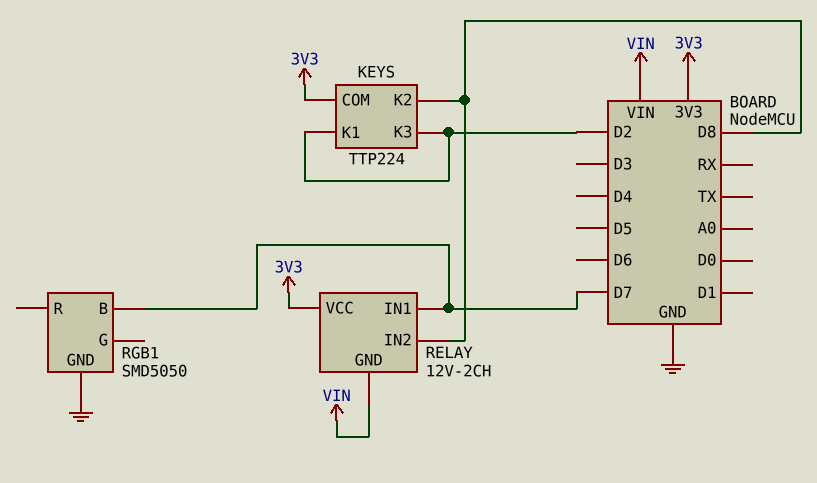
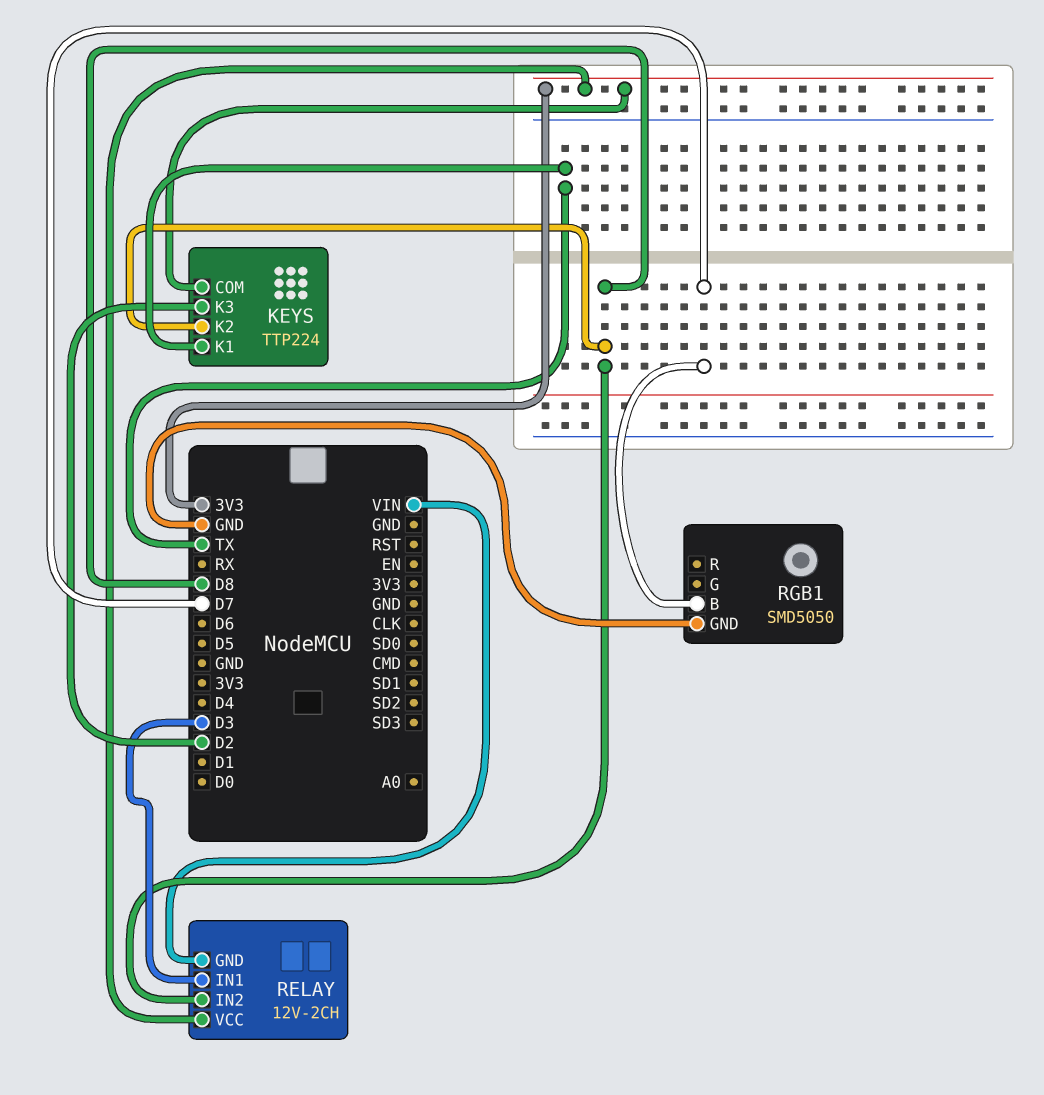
KEYS pin K1: D2 -> TX
RELAY pin IN1: D7 -> D3

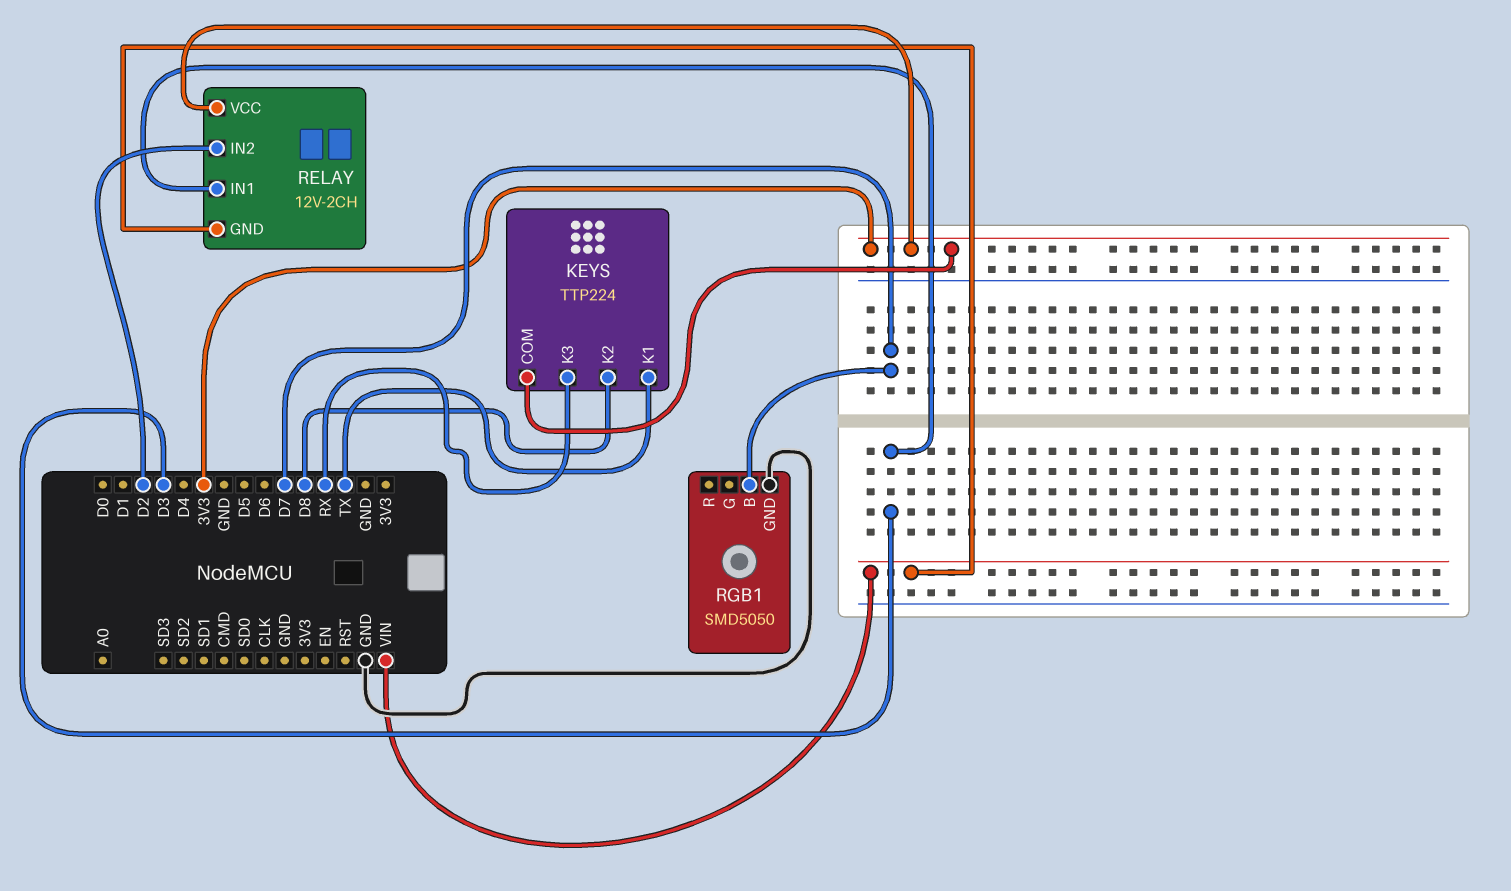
KEYS pin K3: D2 -> RX
RELAY pin IN2: D8 -> D2

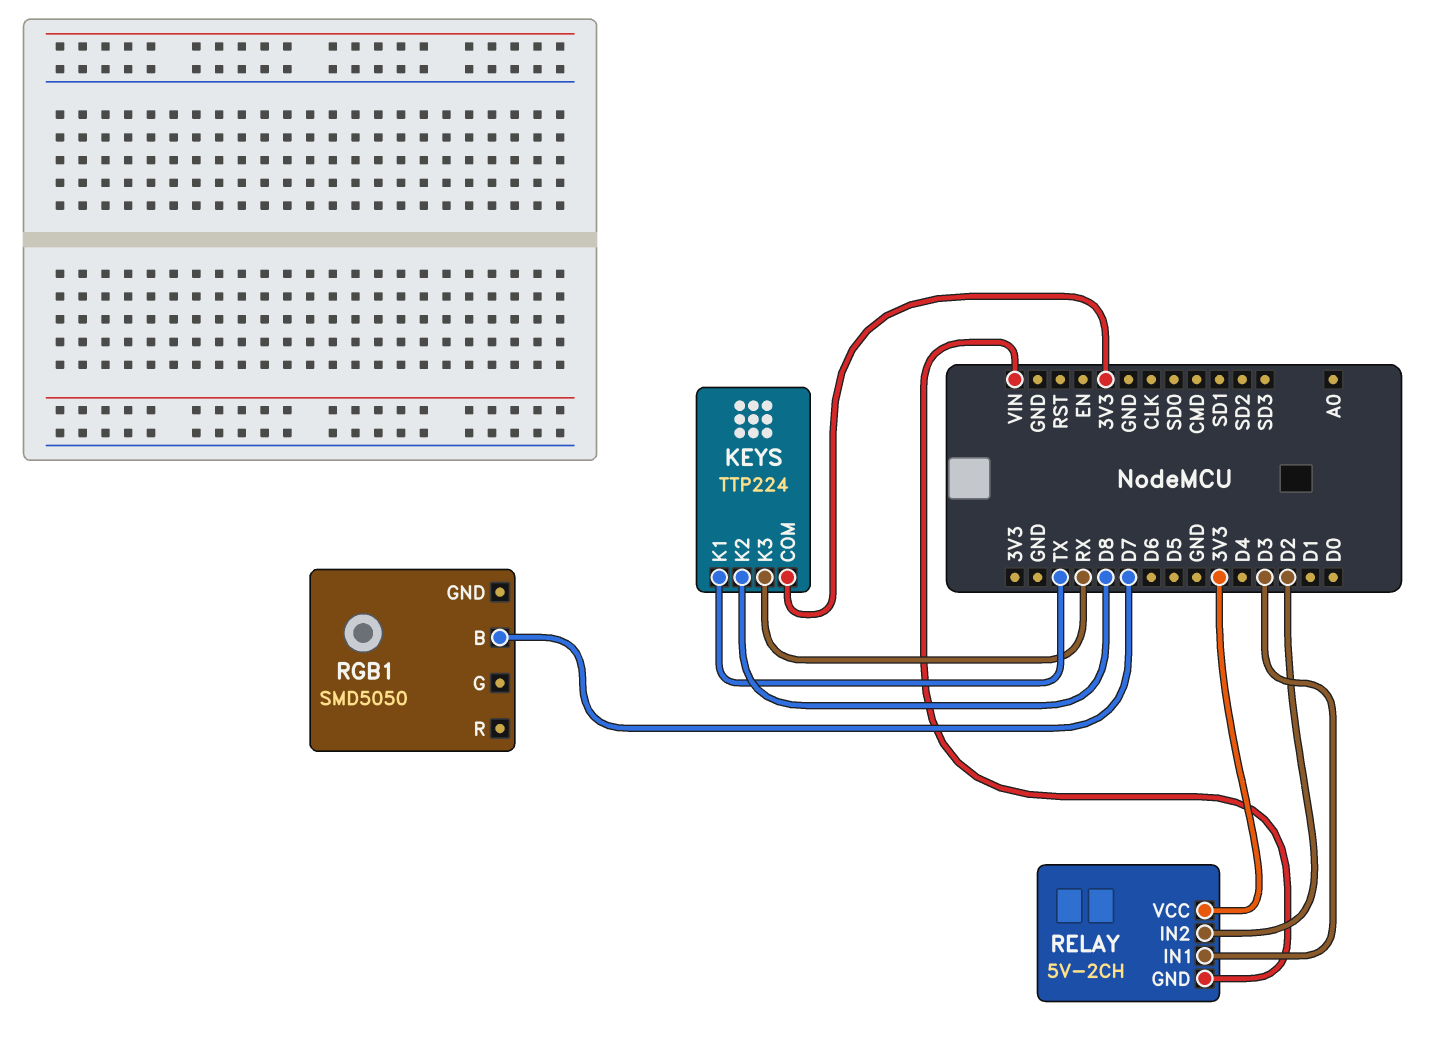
RELAY: 12V-2CH -> 5V-2CH
RGB1 pin GND: GND -> none

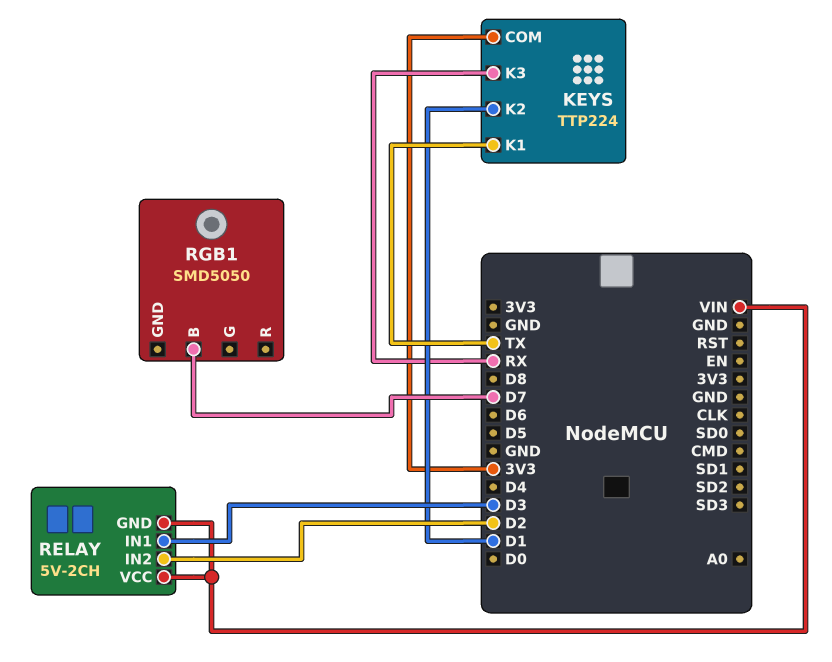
KEYS pin K2: D8 -> D1
RELAY pin VCC: 3V3 -> VIN

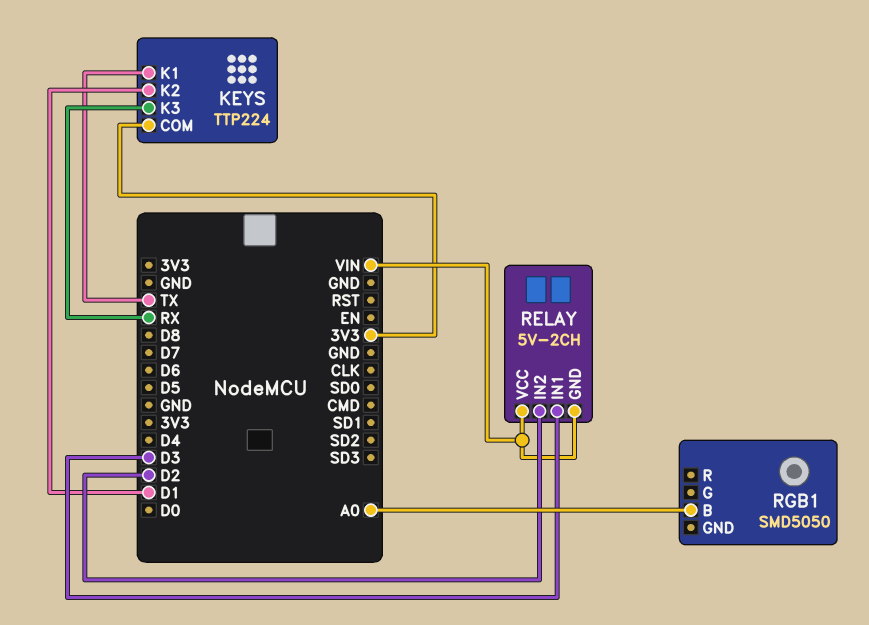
RGB1 pin B: D7 -> A0

